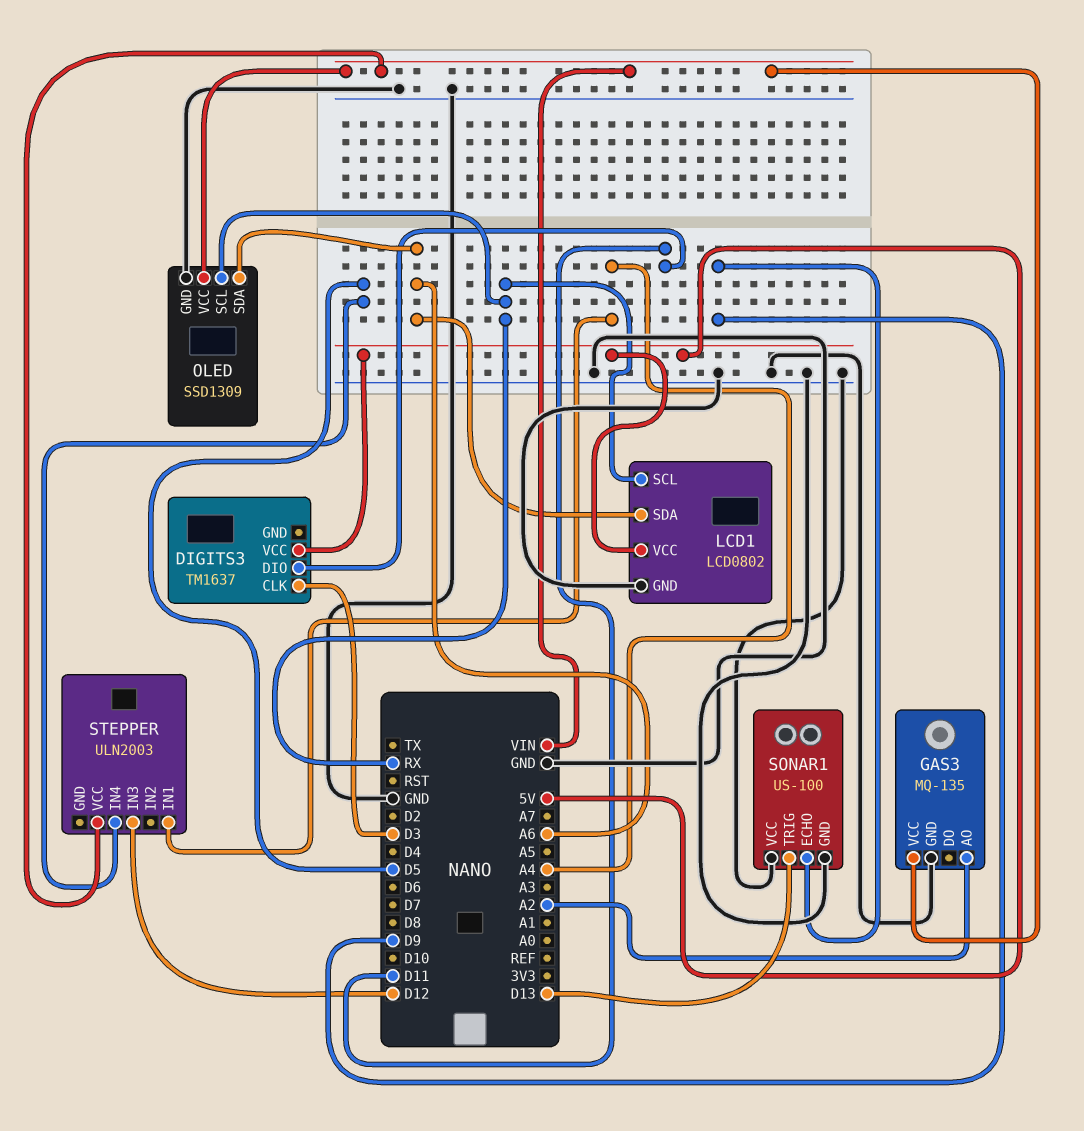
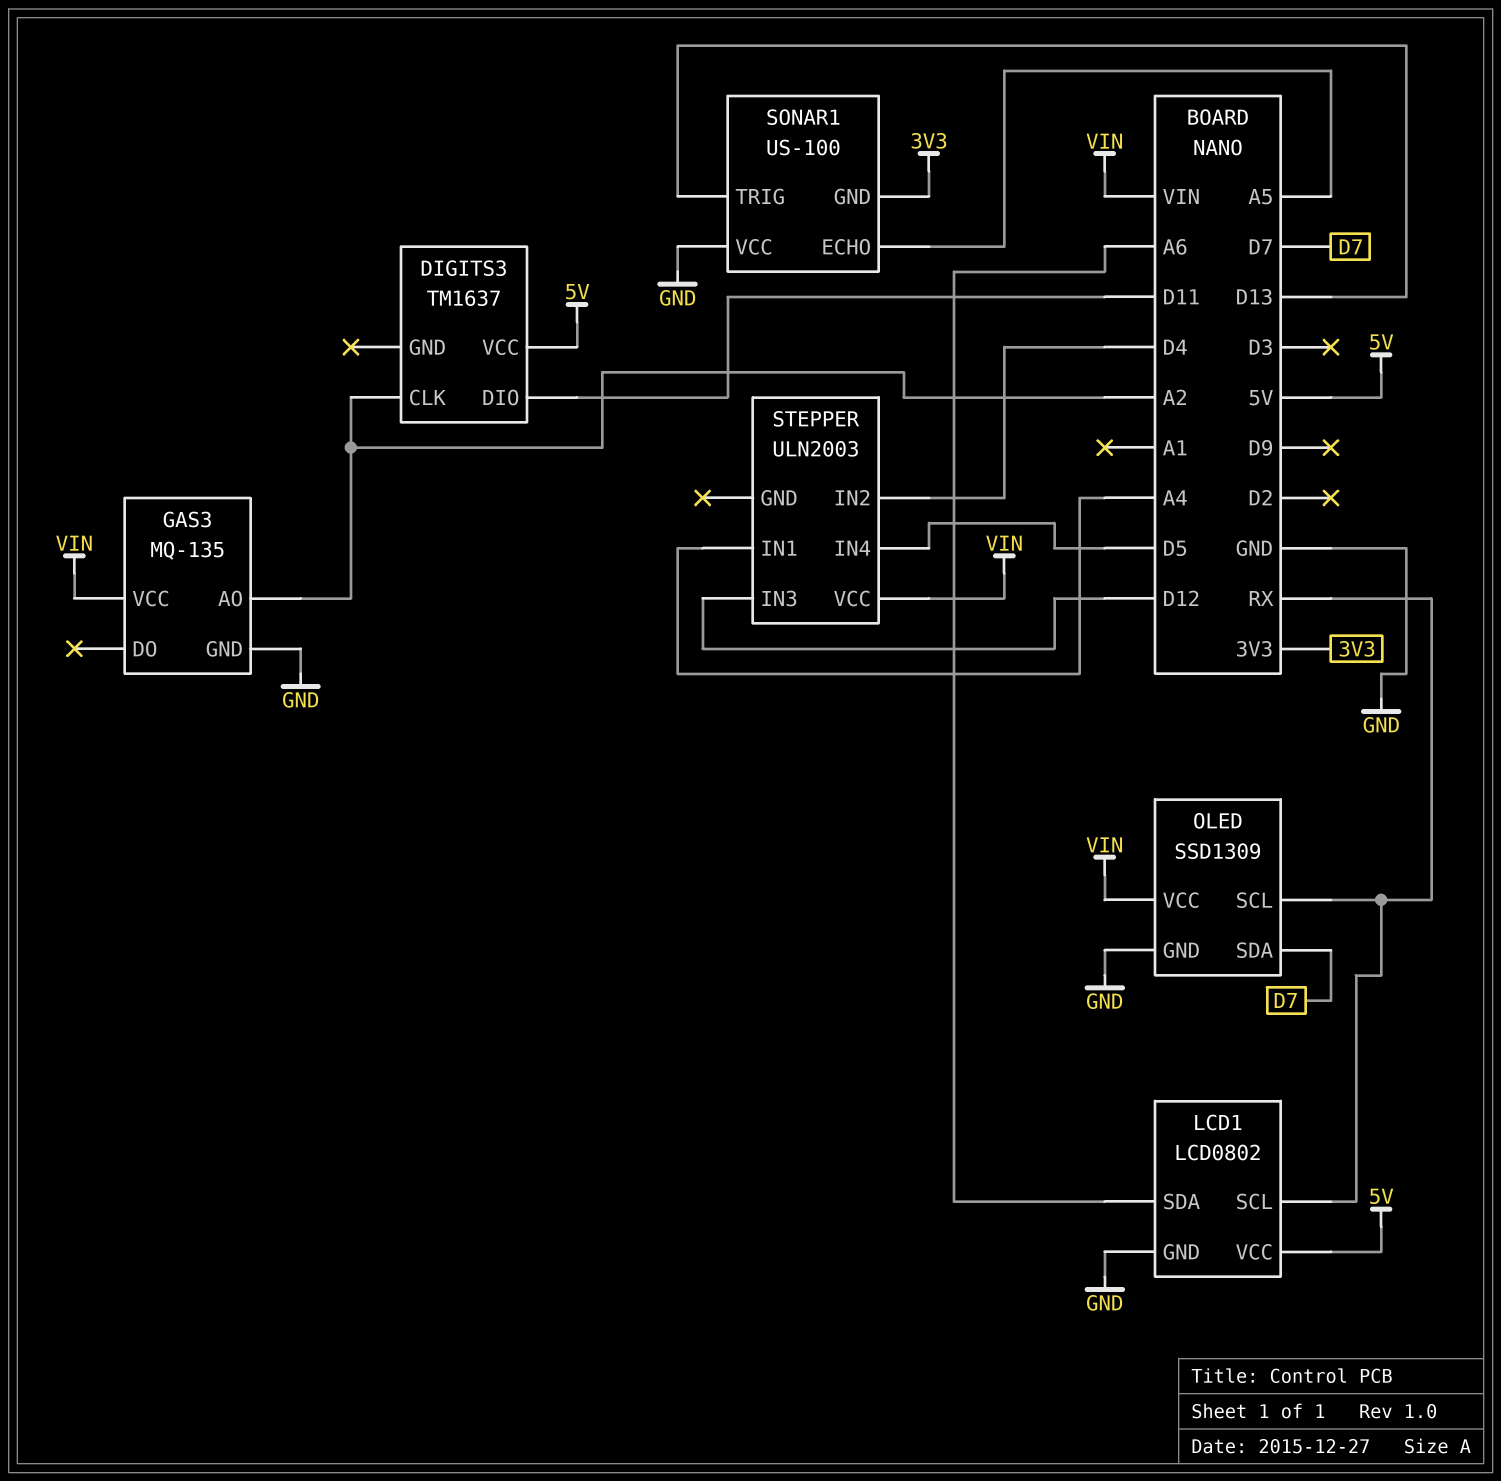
DIGITS3 pin CLK: D3 -> A2
OLED pin SDA: A6 -> D7
SONAR1 pin ECHO: D9 -> A5
SONAR1 pin GND: GND -> 3V3
STEPPER pin IN2: none -> D4

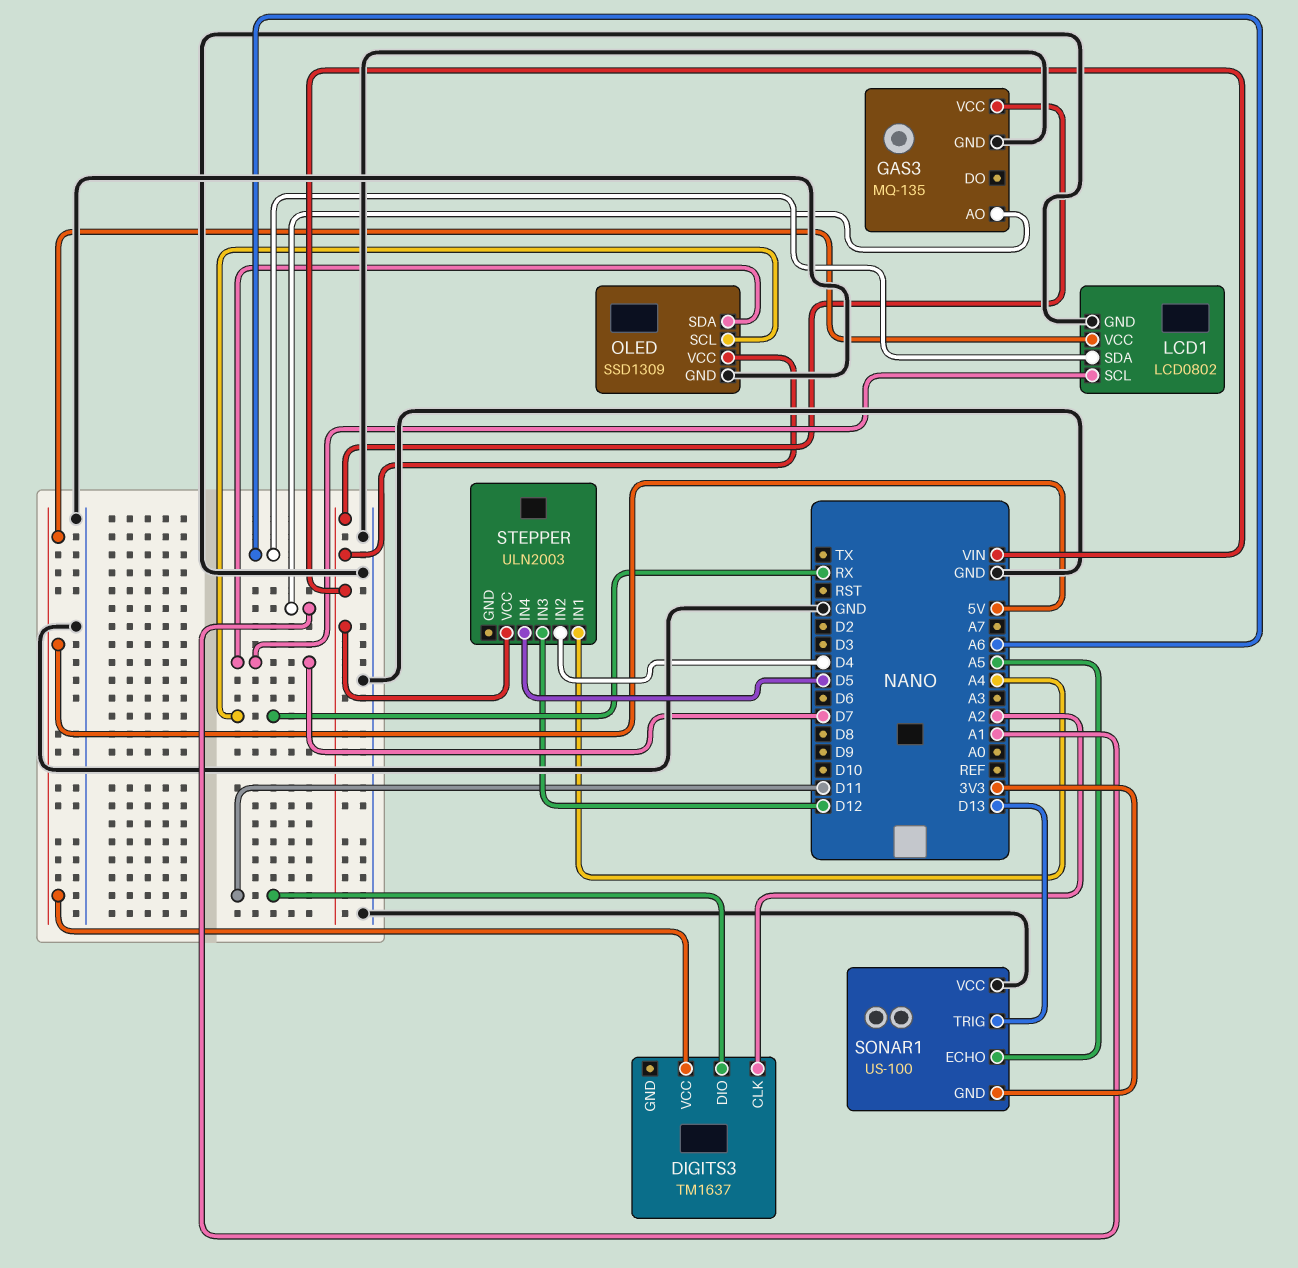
GAS3 pin AO: A2 -> A1
LCD1 pin SCL: RX -> D7

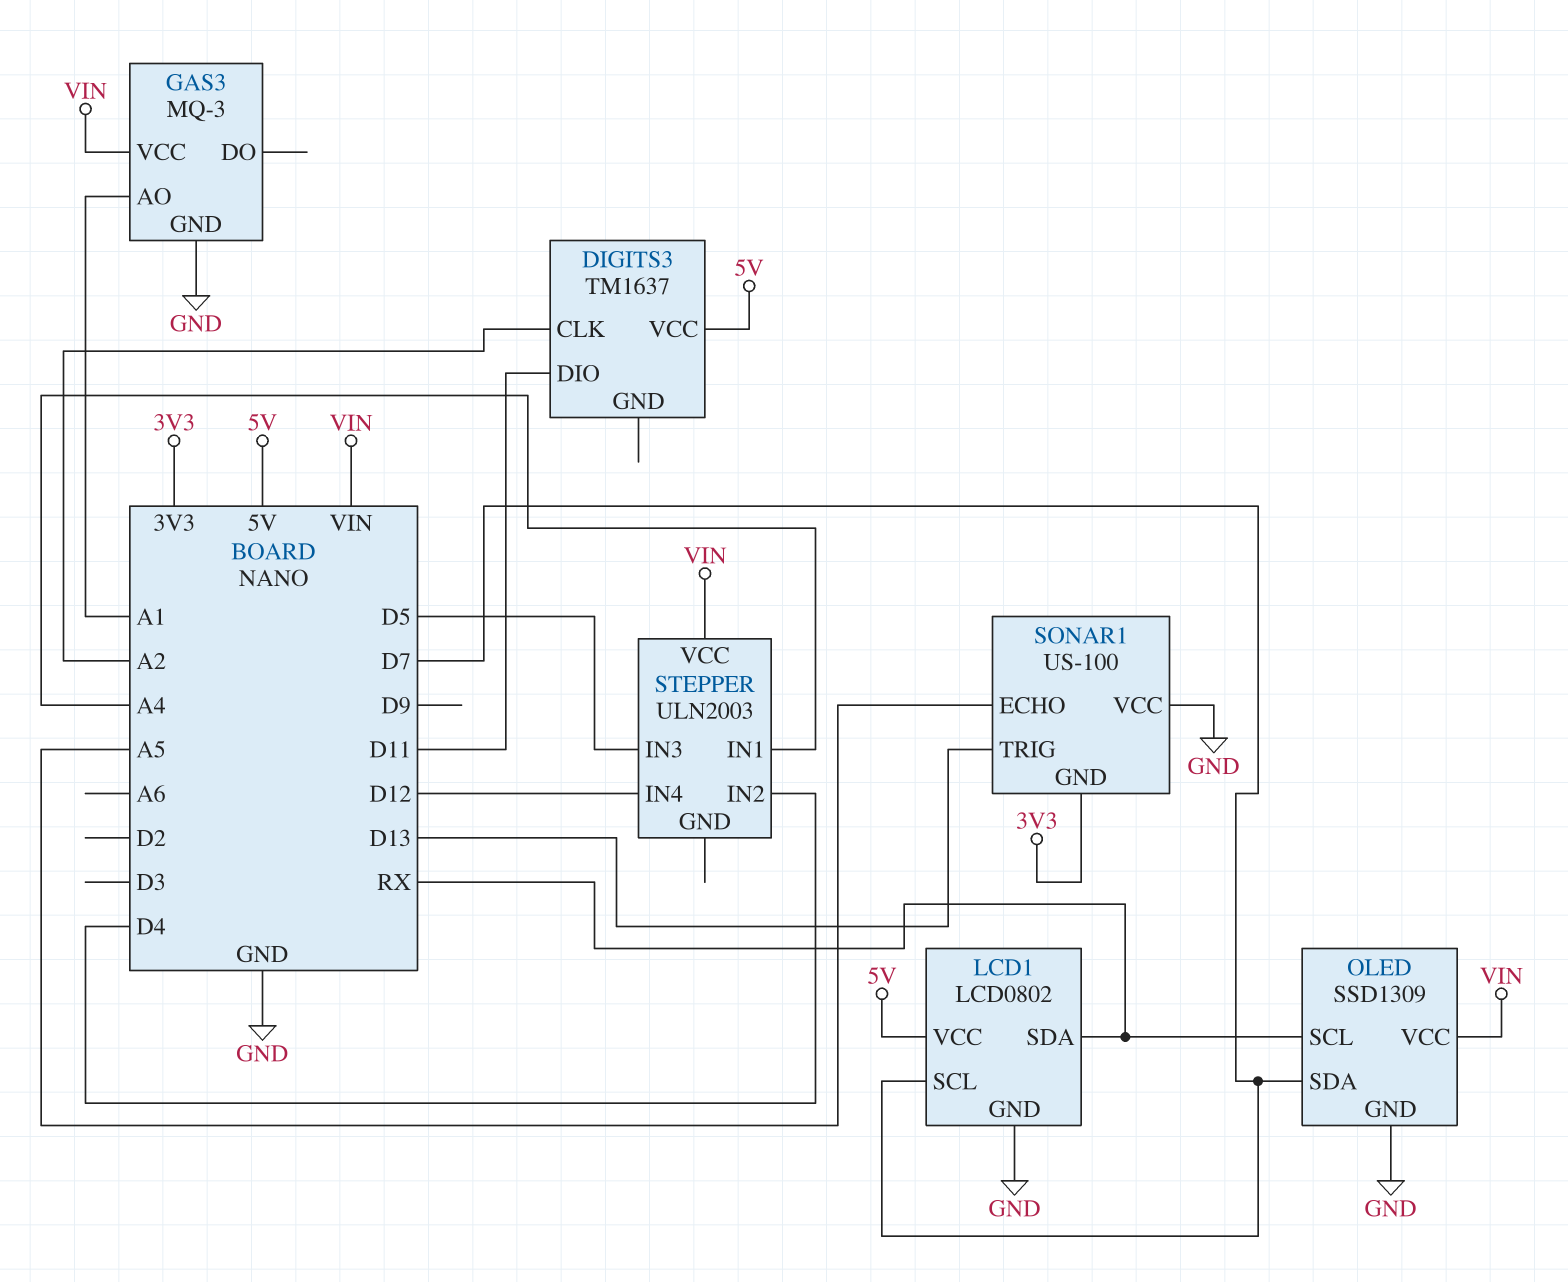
GAS3: MQ-135 -> MQ-3
LCD1 pin SDA: A6 -> RX
STEPPER pin IN3: D12 -> D5
STEPPER pin IN4: D5 -> D12

